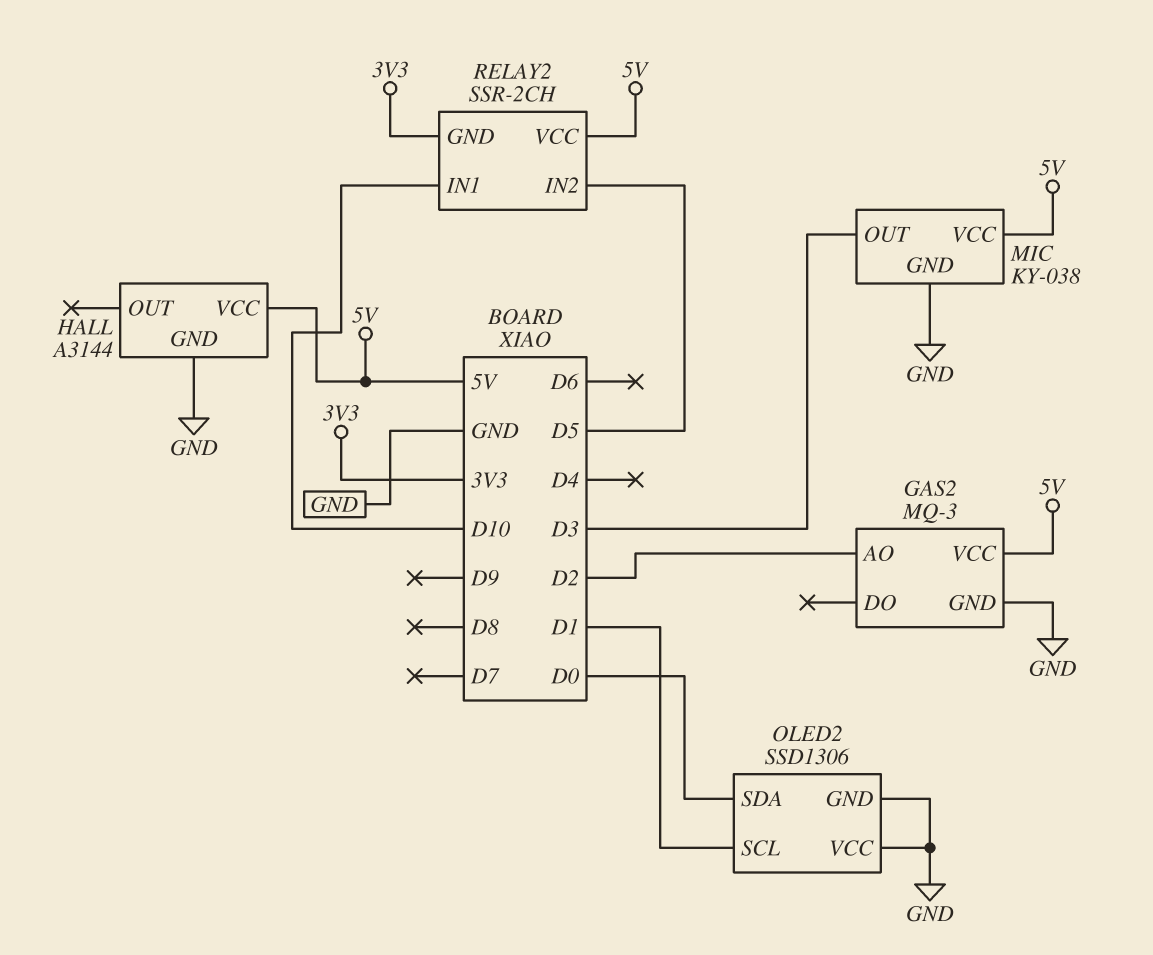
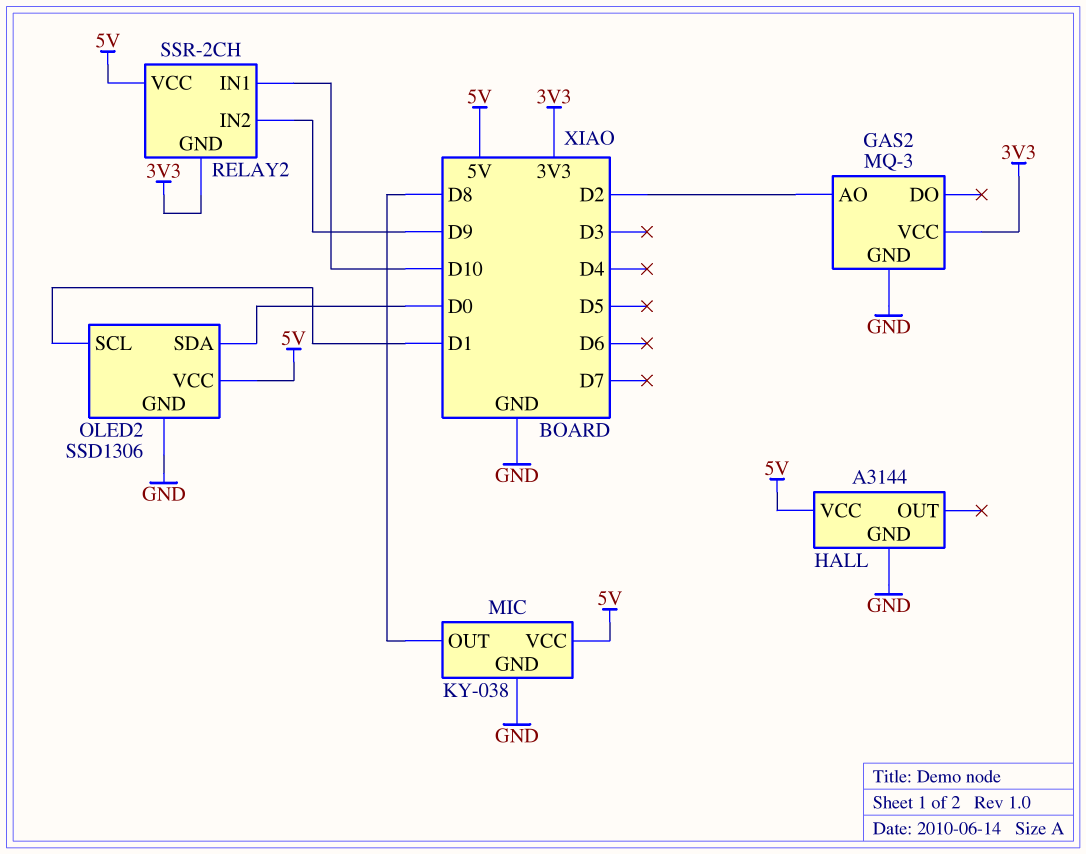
GAS2 pin VCC: 5V -> 3V3
MIC pin OUT: D3 -> D8
OLED2 pin VCC: GND -> 5V
RELAY2 pin IN2: D5 -> D9

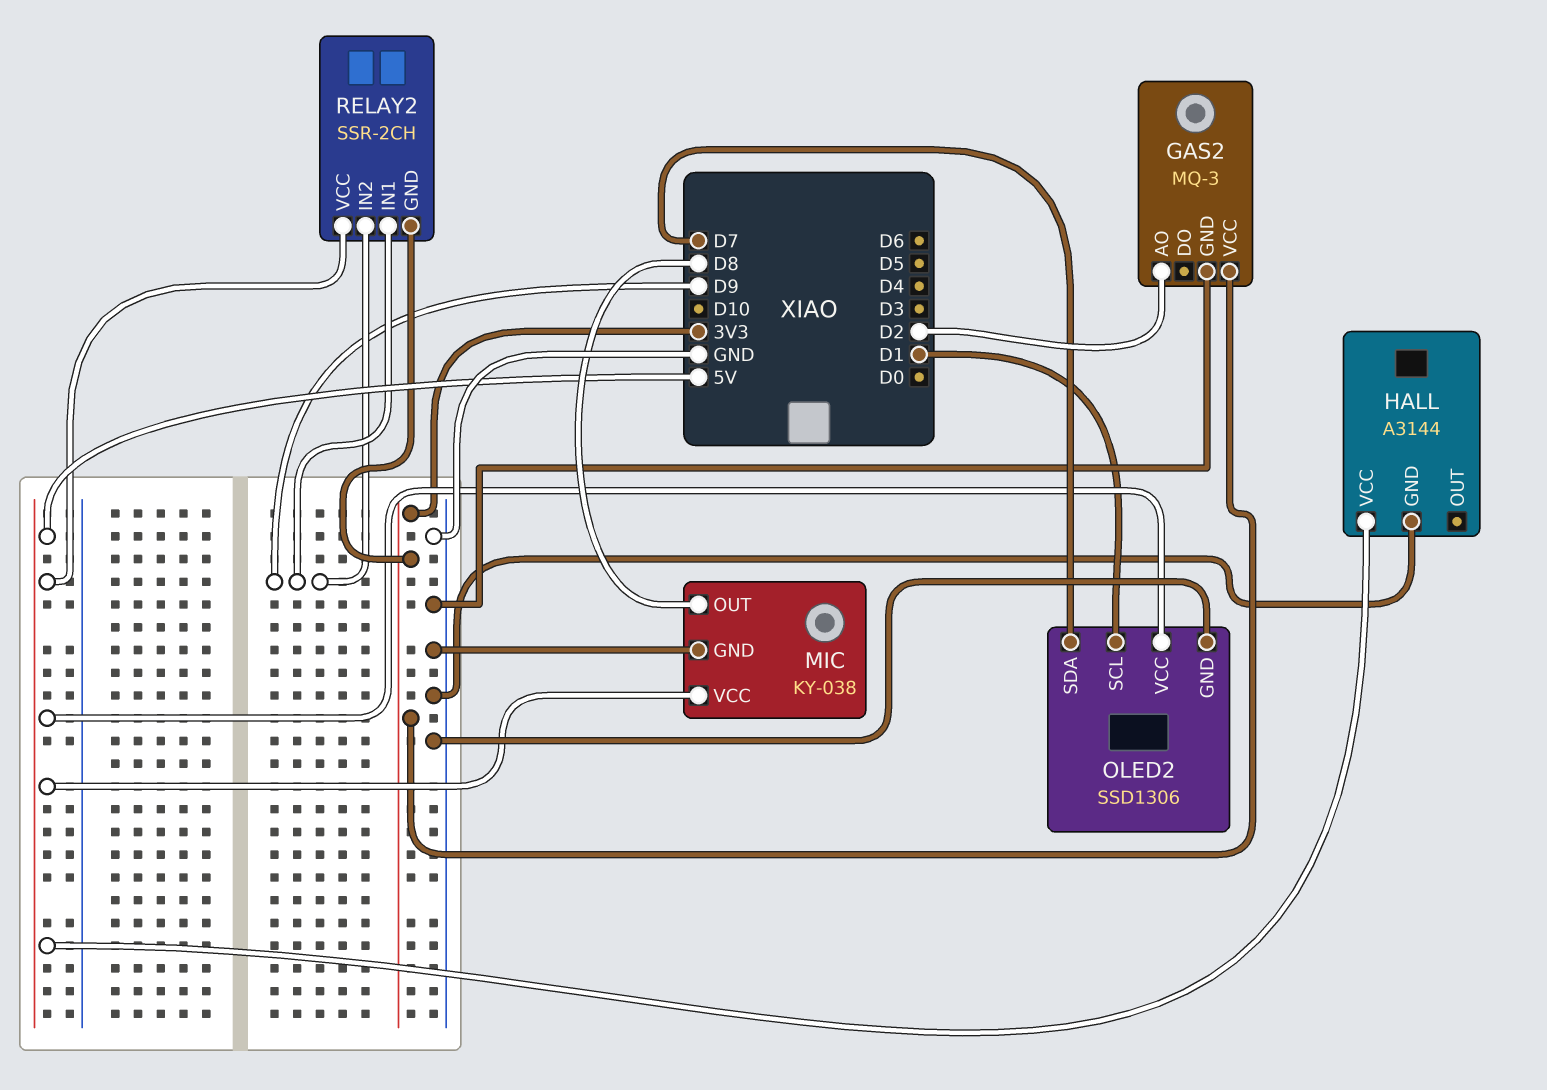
OLED2 pin SDA: D0 -> D7
RELAY2 pin IN1: D10 -> D9

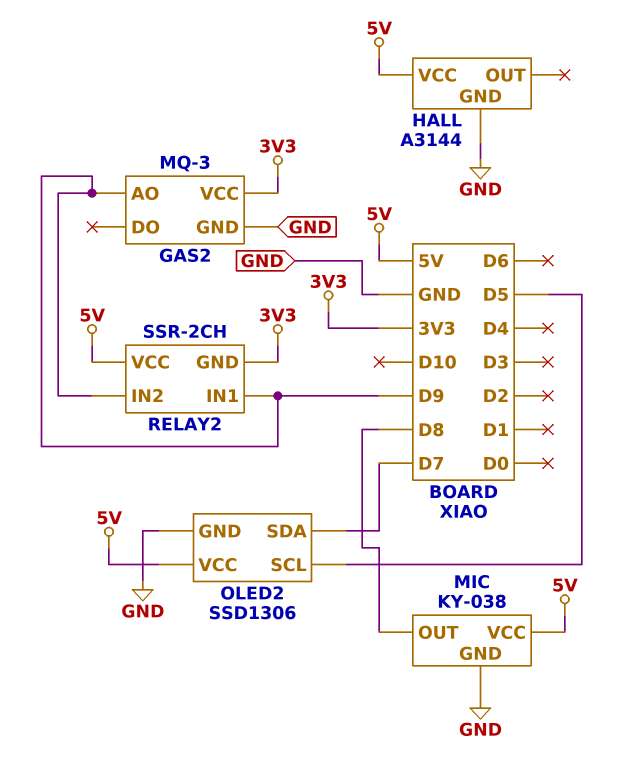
GAS2 pin AO: D2 -> D9
OLED2 pin SCL: D1 -> D5

